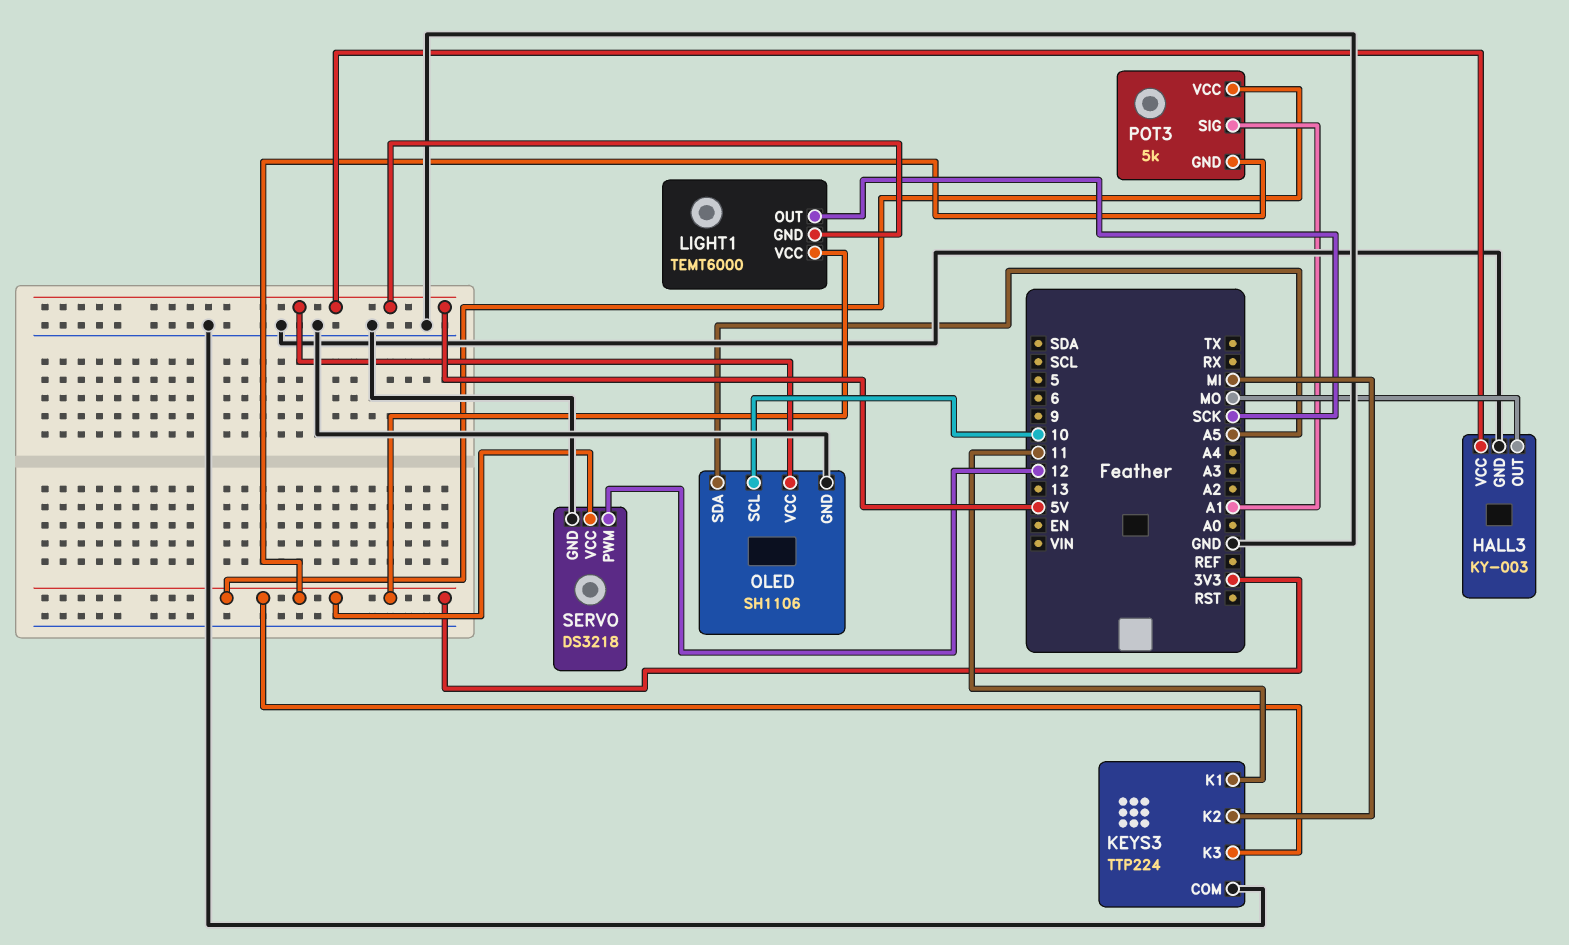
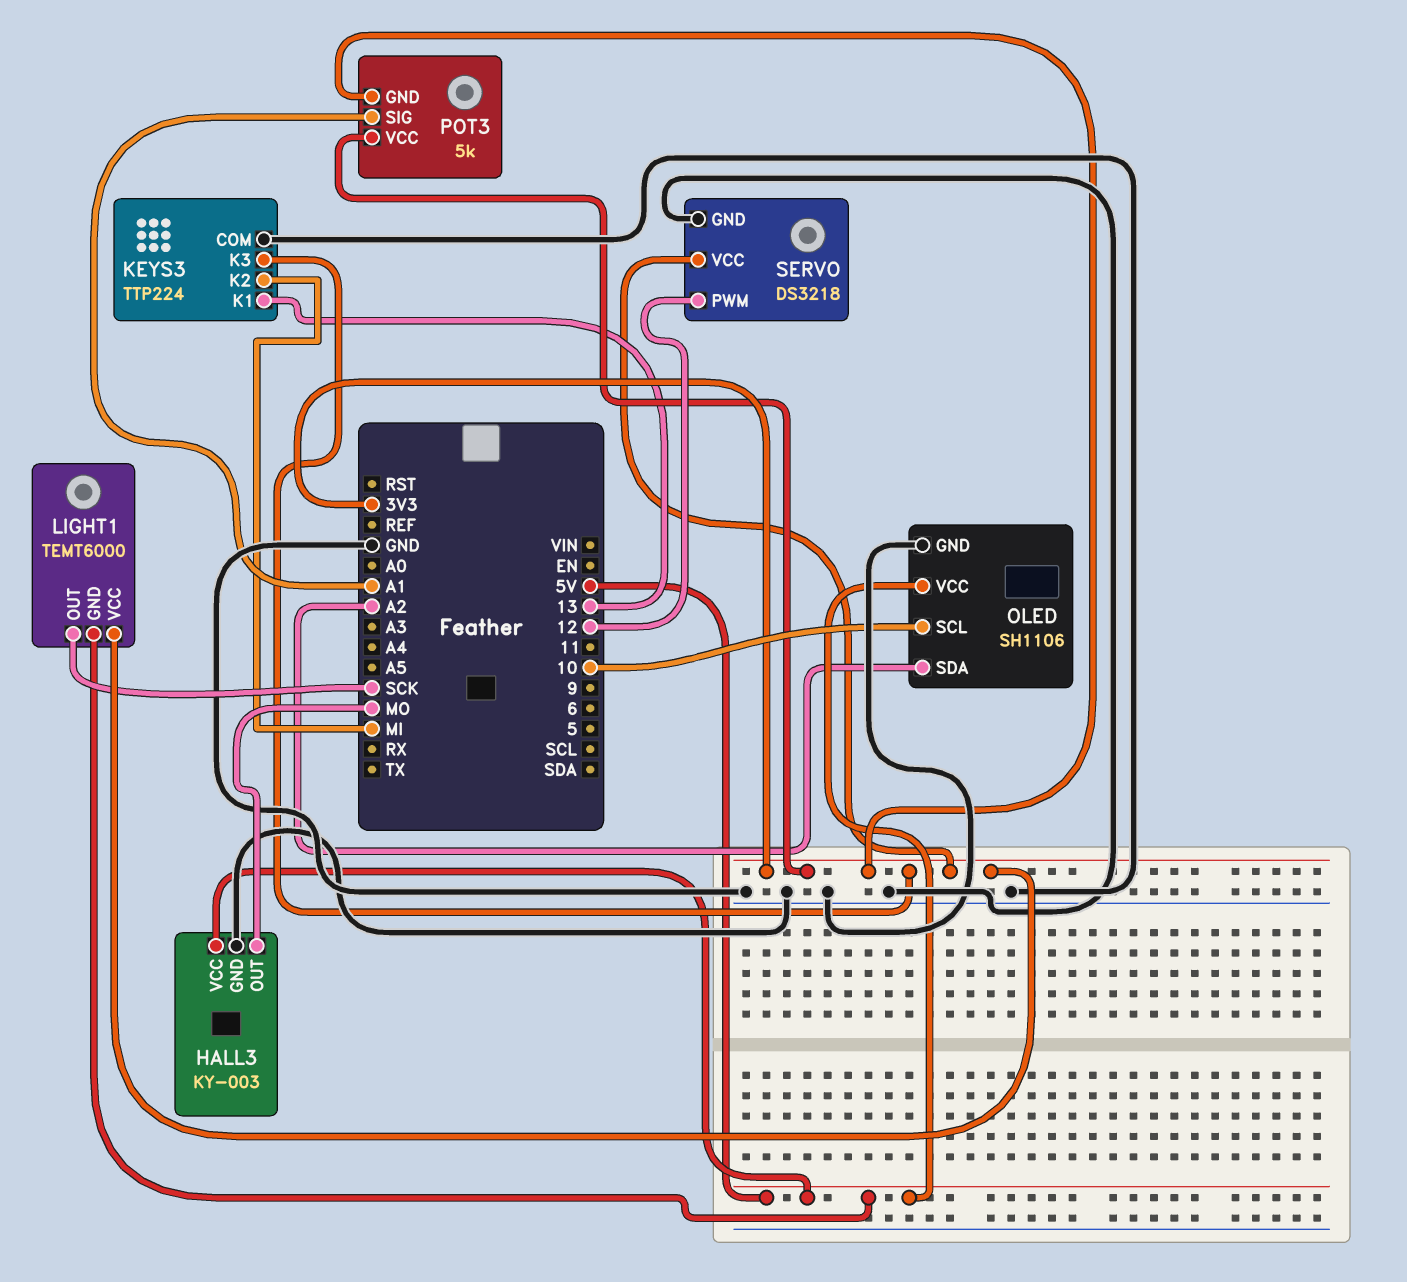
KEYS3 pin K1: 11 -> 13
OLED pin SDA: A5 -> A2

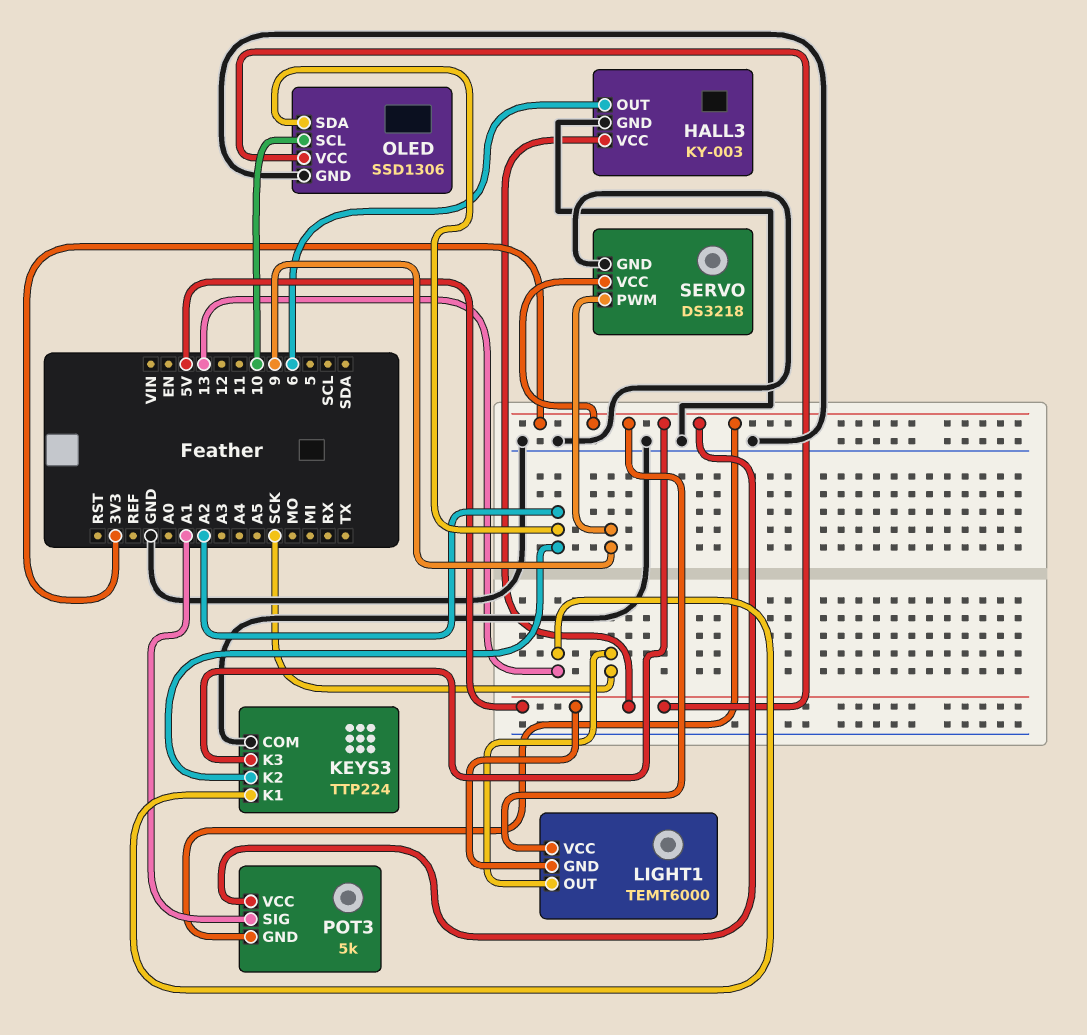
HALL3 pin OUT: MO -> 6
KEYS3 pin K2: MI -> A2
OLED: SH1106 -> SSD1306
SERVO pin PWM: 12 -> 9

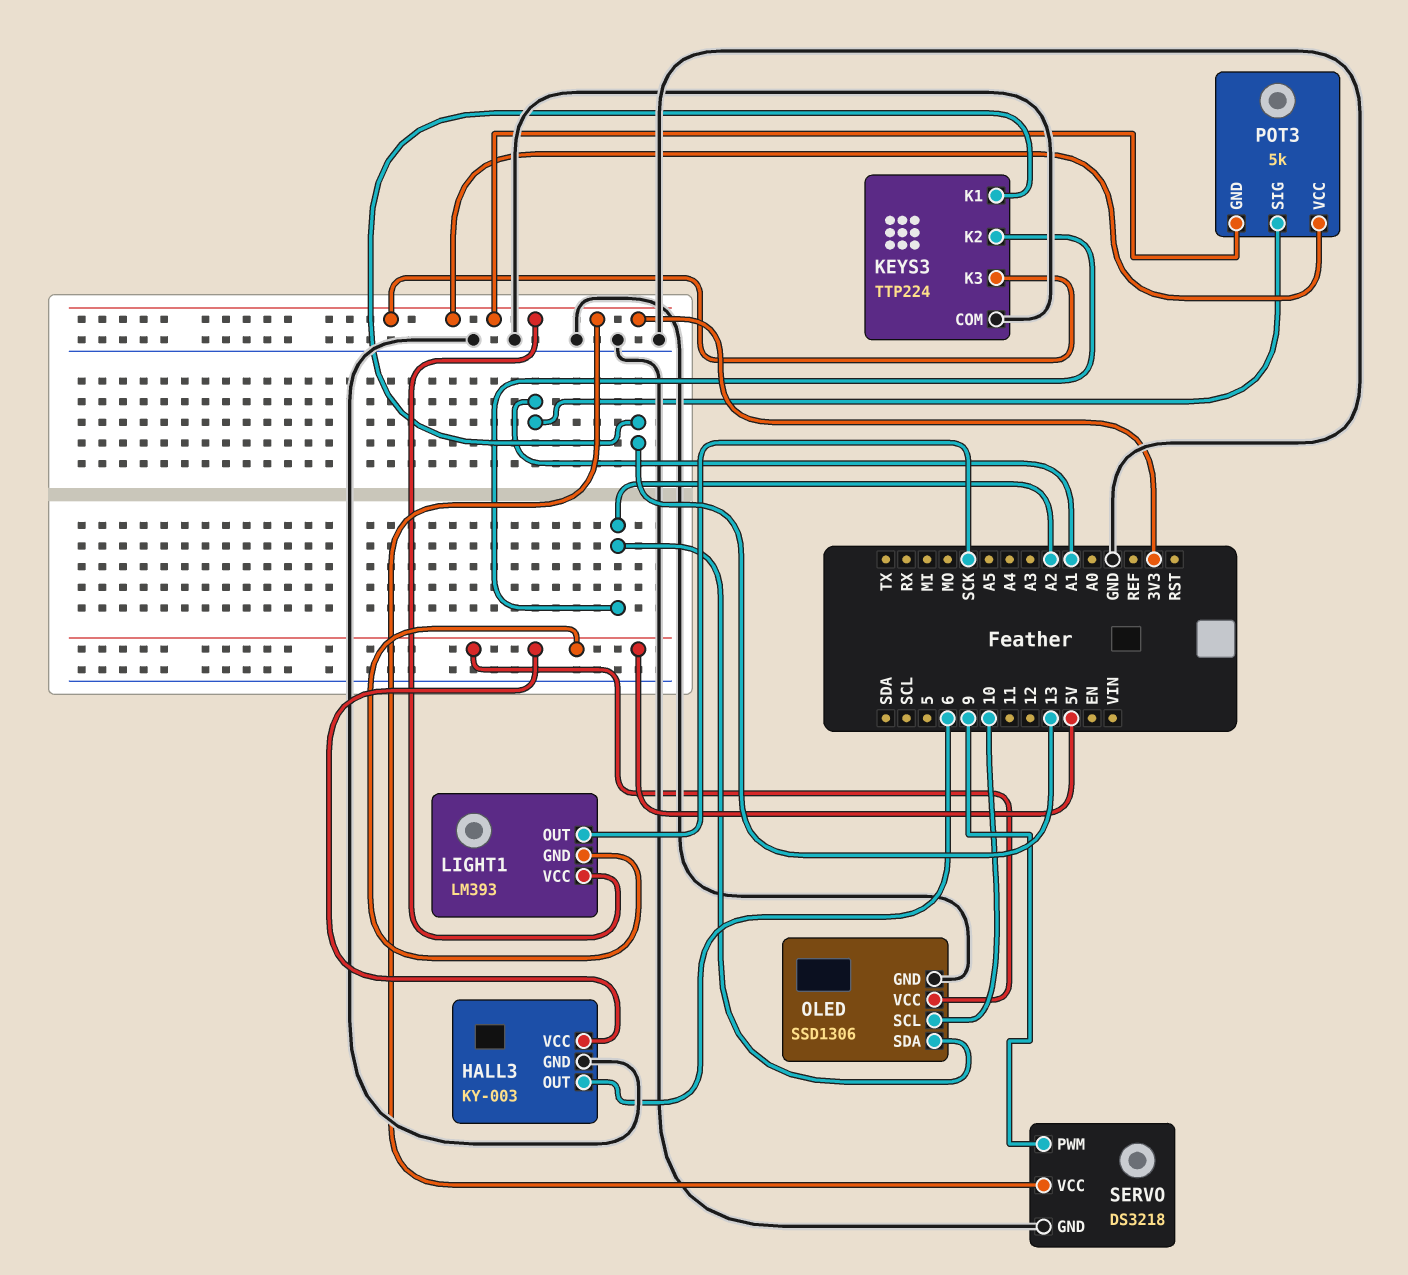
LIGHT1: TEMT6000 -> LM393

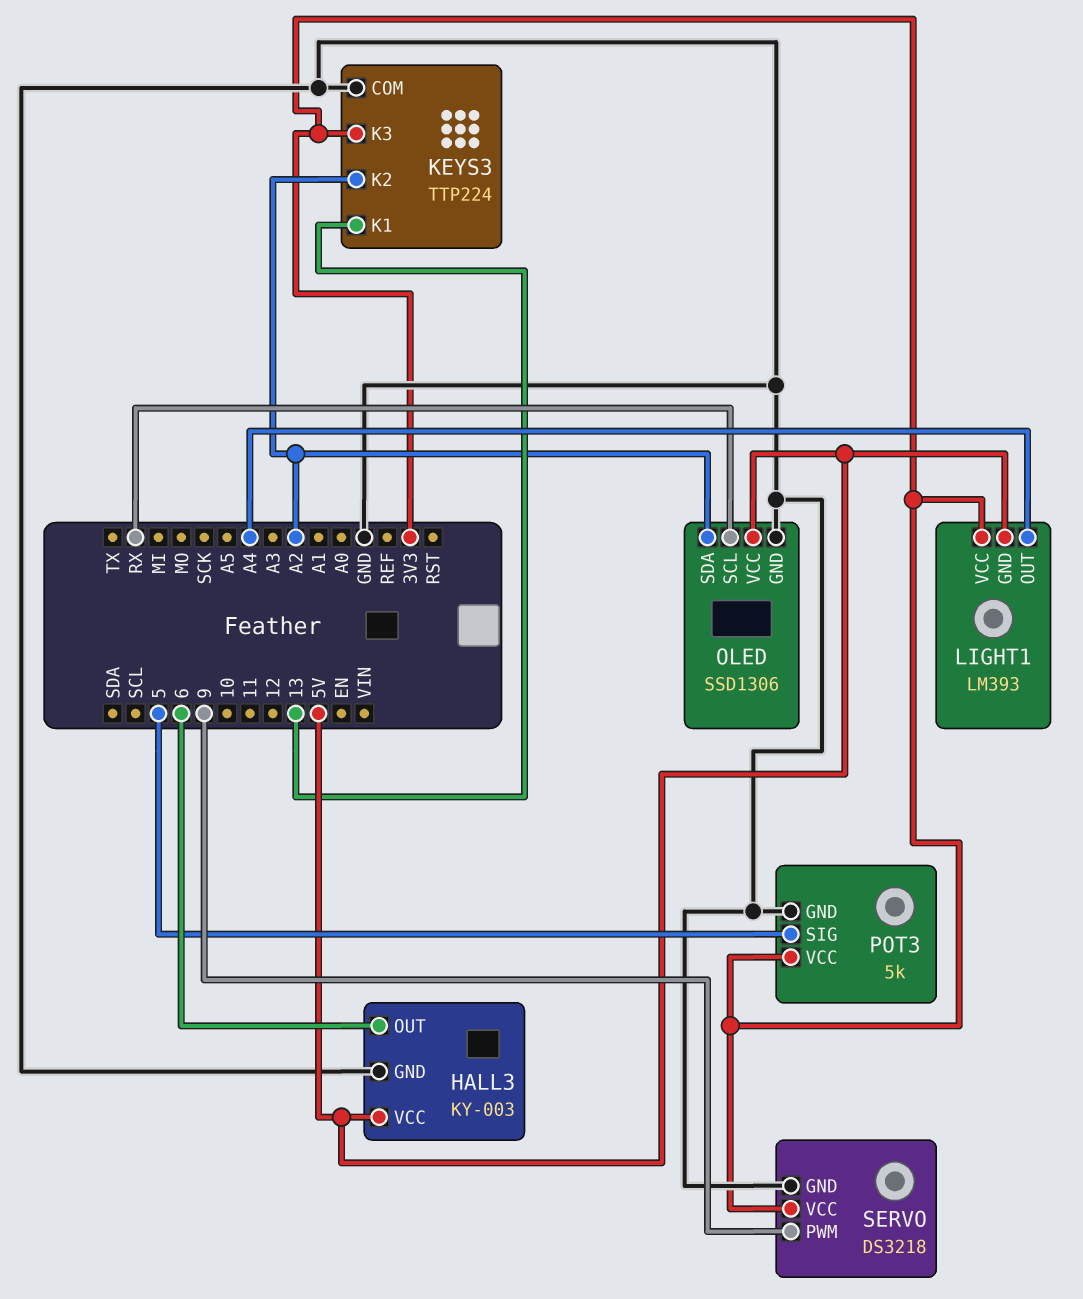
LIGHT1 pin OUT: SCK -> A4
OLED pin SCL: 10 -> RX
POT3 pin GND: 3V3 -> GND
POT3 pin SIG: A1 -> 5

